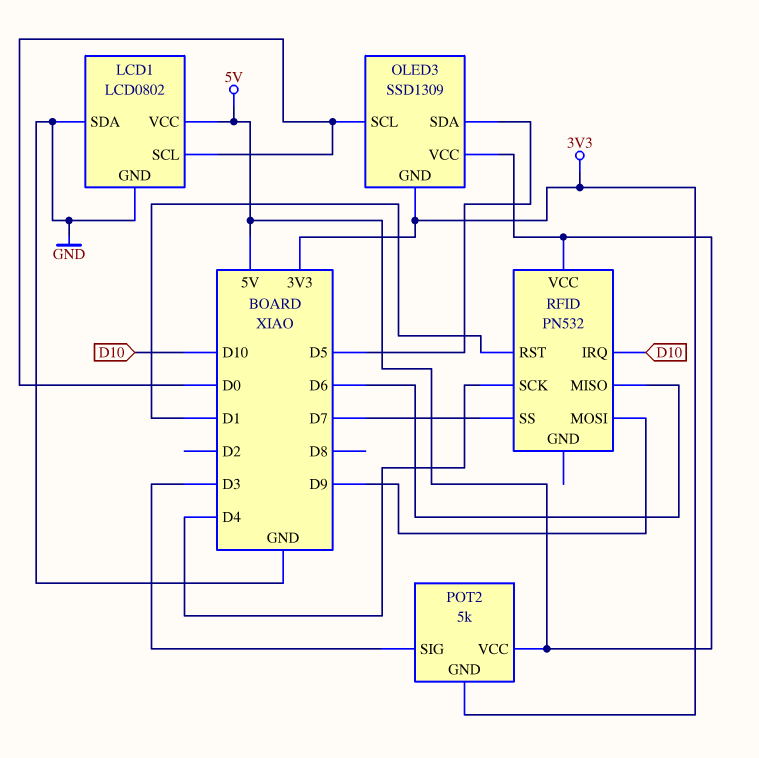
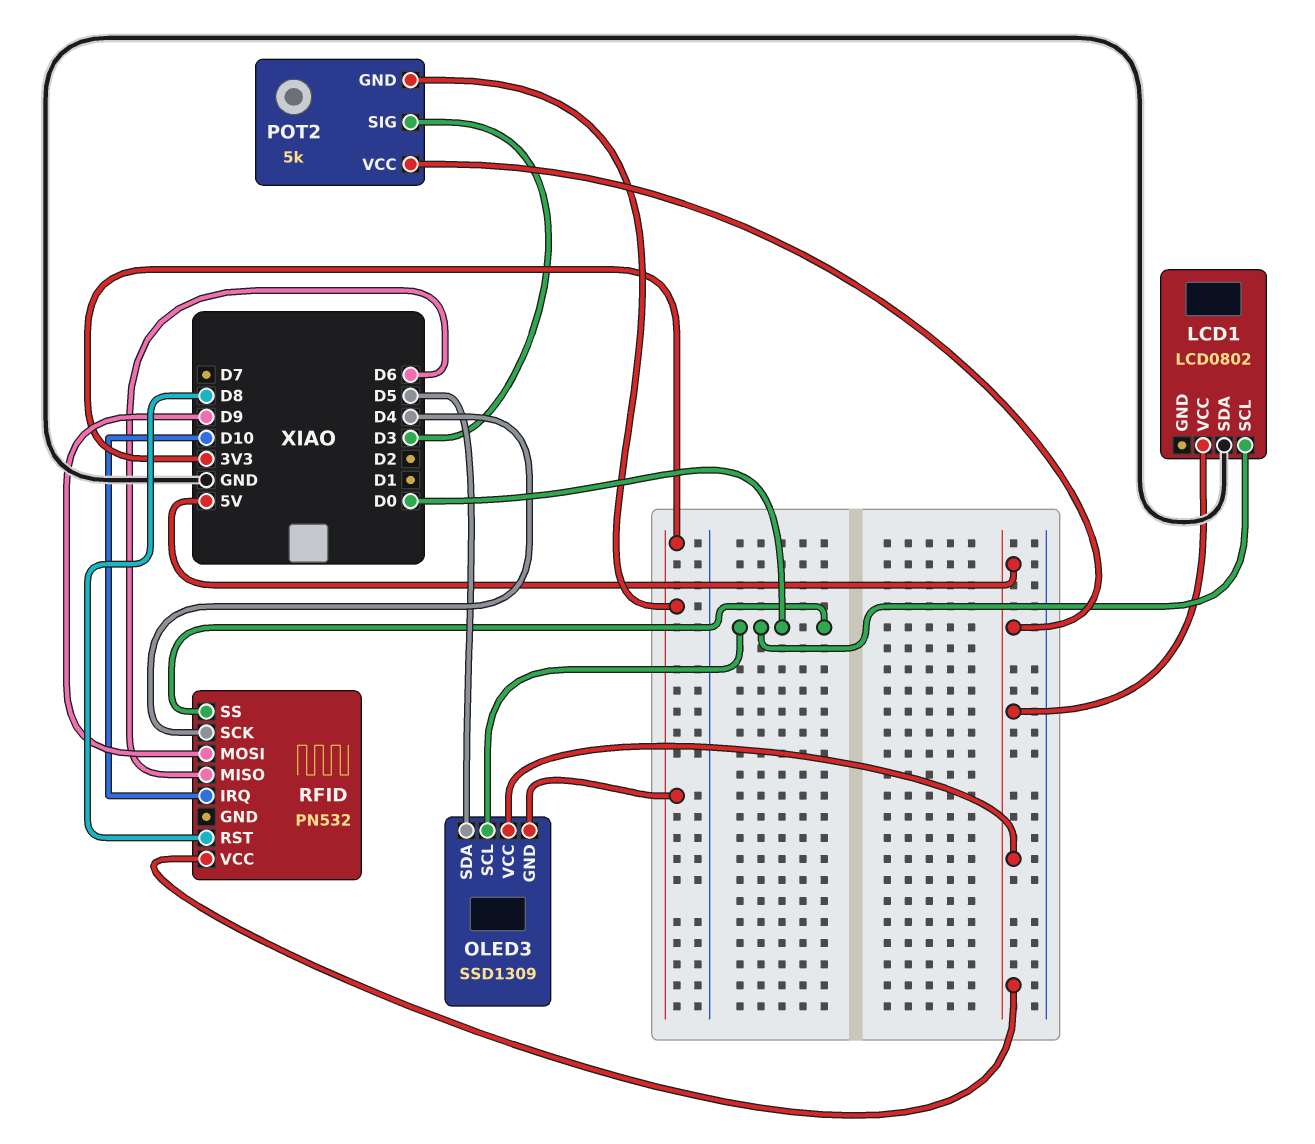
LCD1 pin GND: GND -> none
RFID pin RST: D1 -> D8
RFID pin SS: D7 -> D0

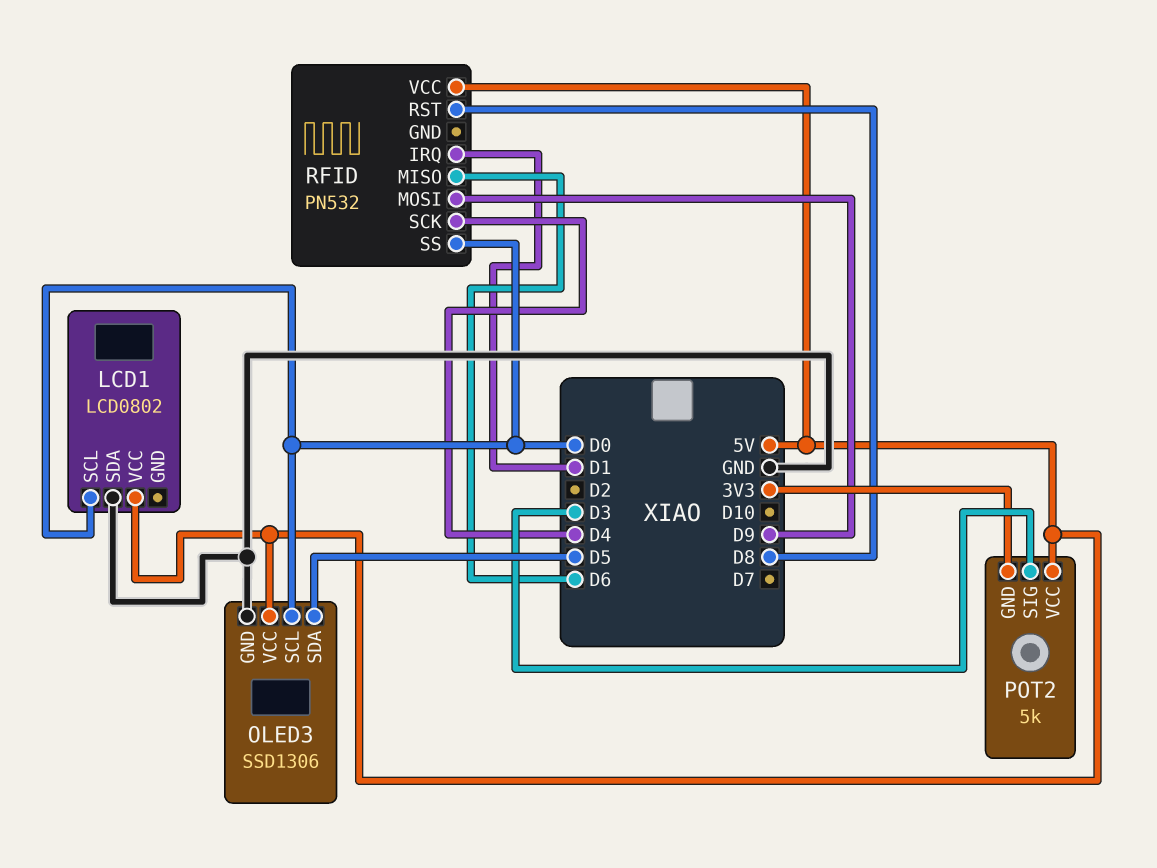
OLED3: SSD1309 -> SSD1306
OLED3 pin GND: 3V3 -> GND
RFID pin IRQ: D10 -> D1

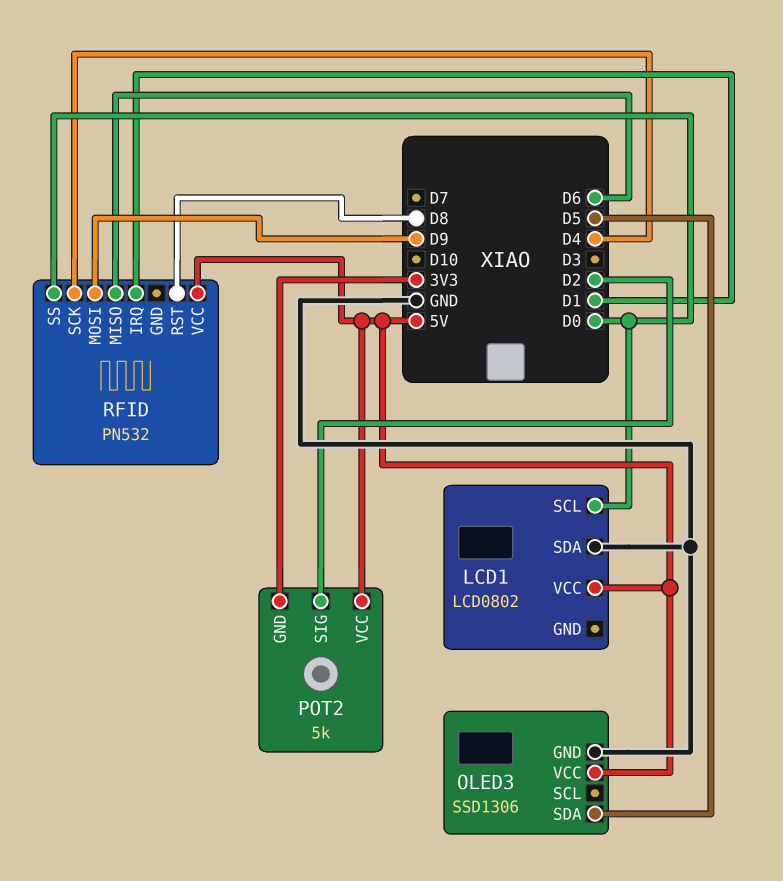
OLED3 pin SCL: D0 -> none
POT2 pin SIG: D3 -> D2

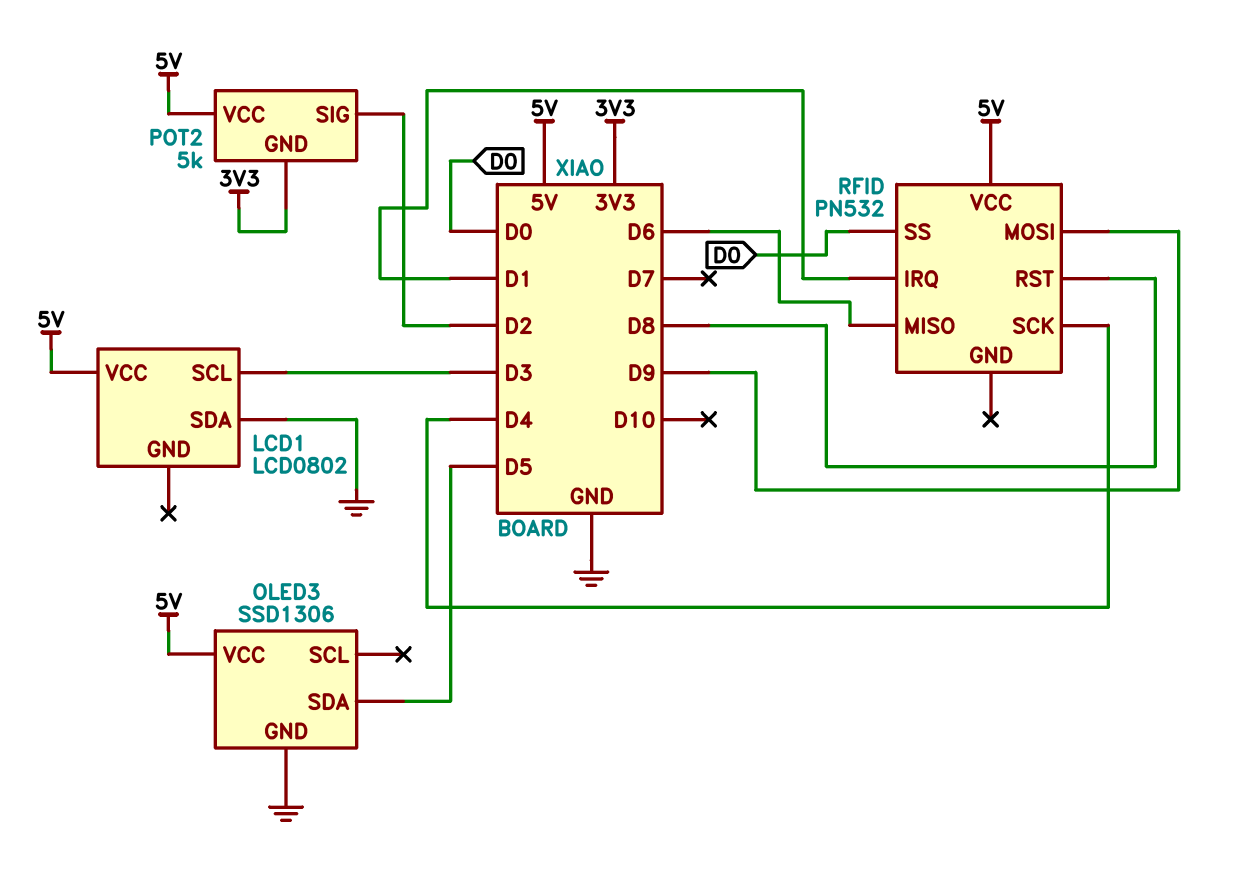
LCD1 pin SCL: D0 -> D3

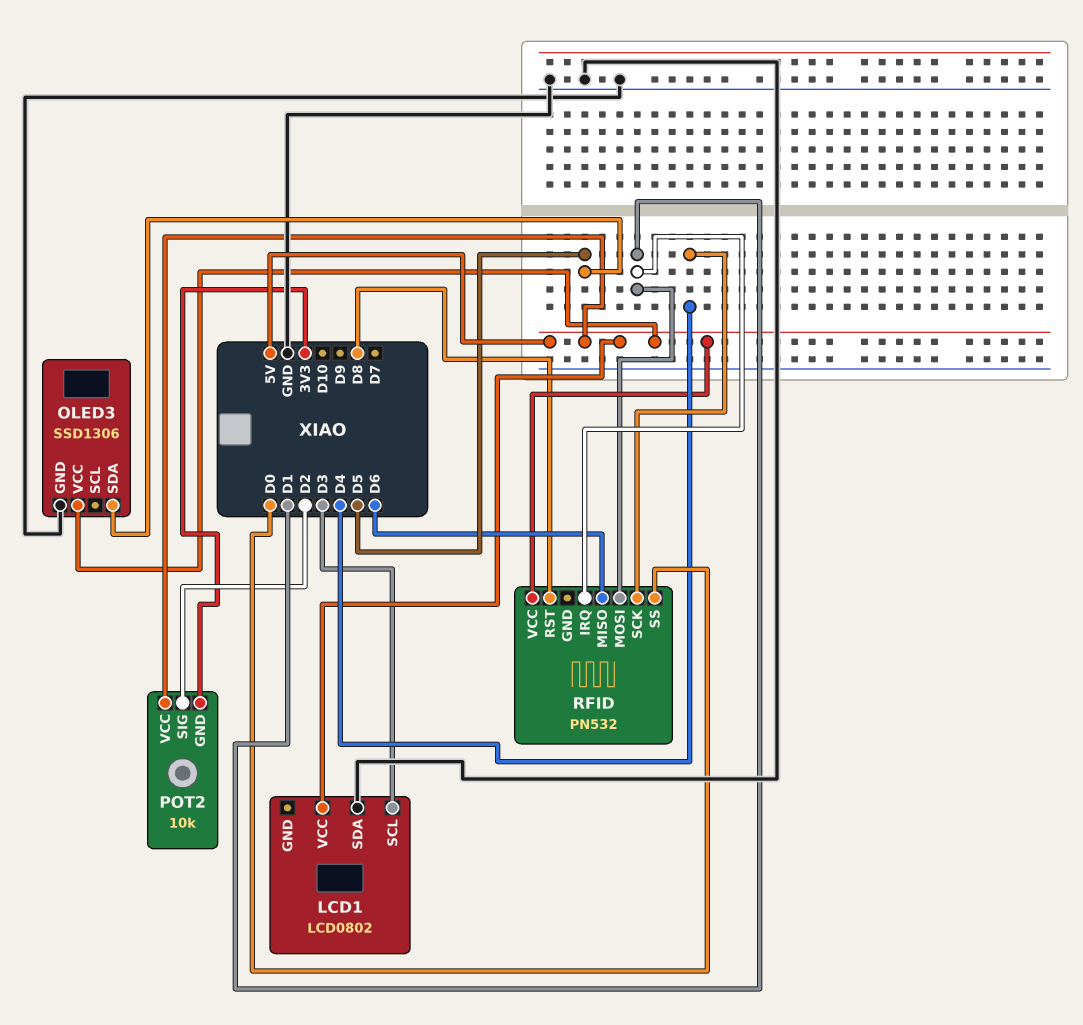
POT2: 5k -> 10k
RFID pin MOSI: D9 -> D1

